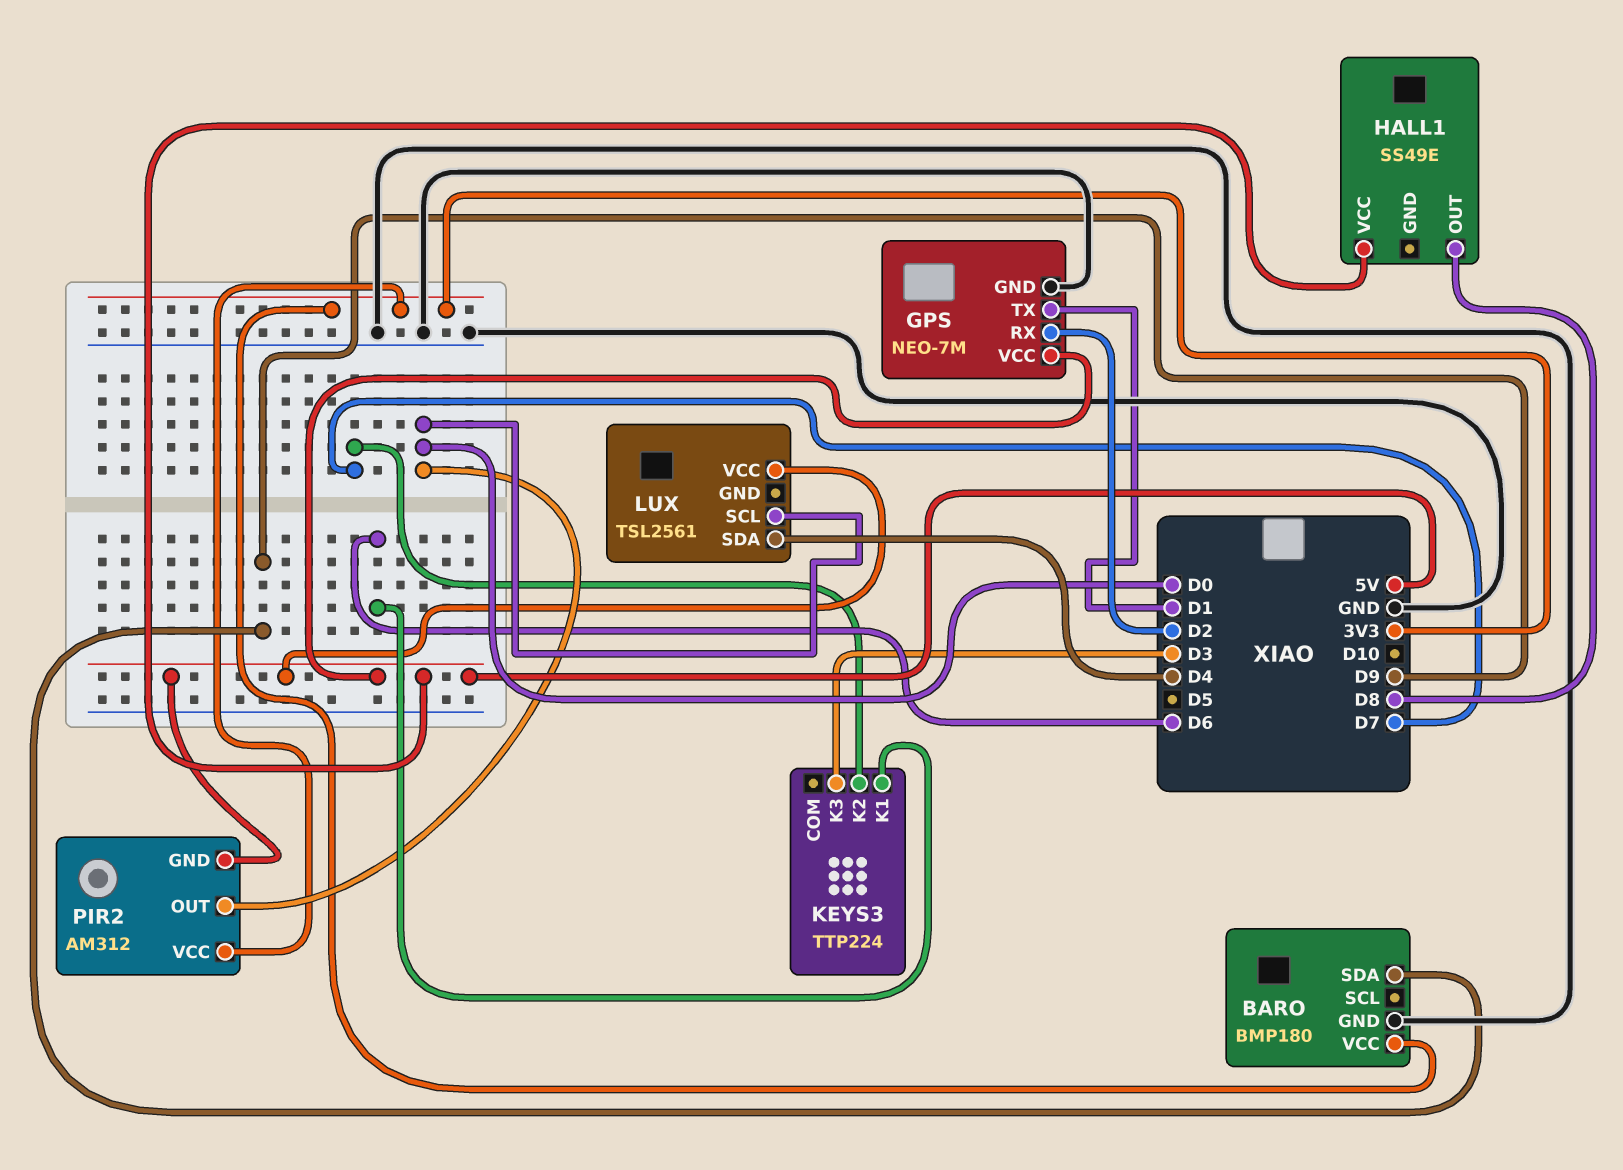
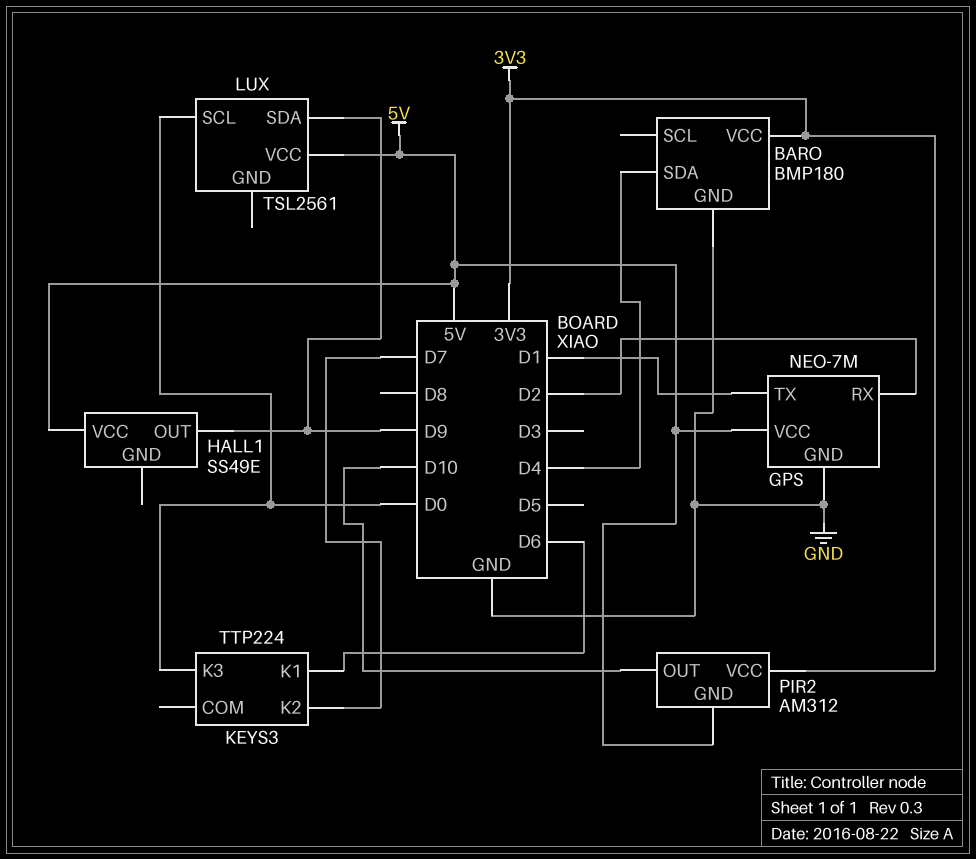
BARO pin SDA: D9 -> D4
HALL1 pin OUT: D8 -> D9
KEYS3 pin K3: D3 -> D0
LUX pin SDA: D4 -> D9
PIR2 pin OUT: D0 -> D10

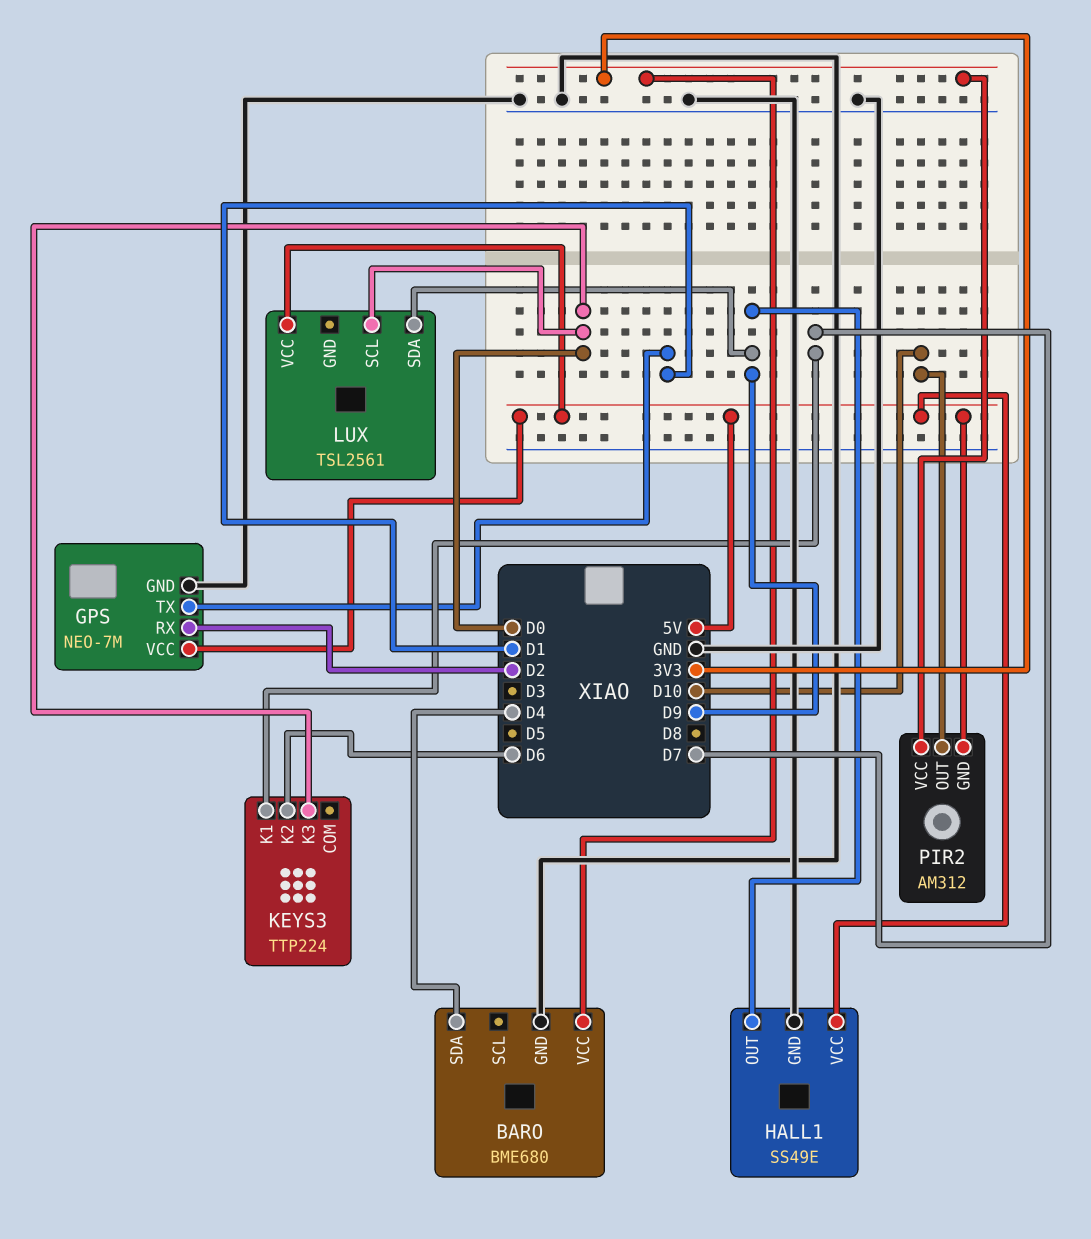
BARO: BMP180 -> BME680
HALL1 pin GND: none -> GND
KEYS3 pin K1: D6 -> D7
KEYS3 pin K2: D7 -> D6

